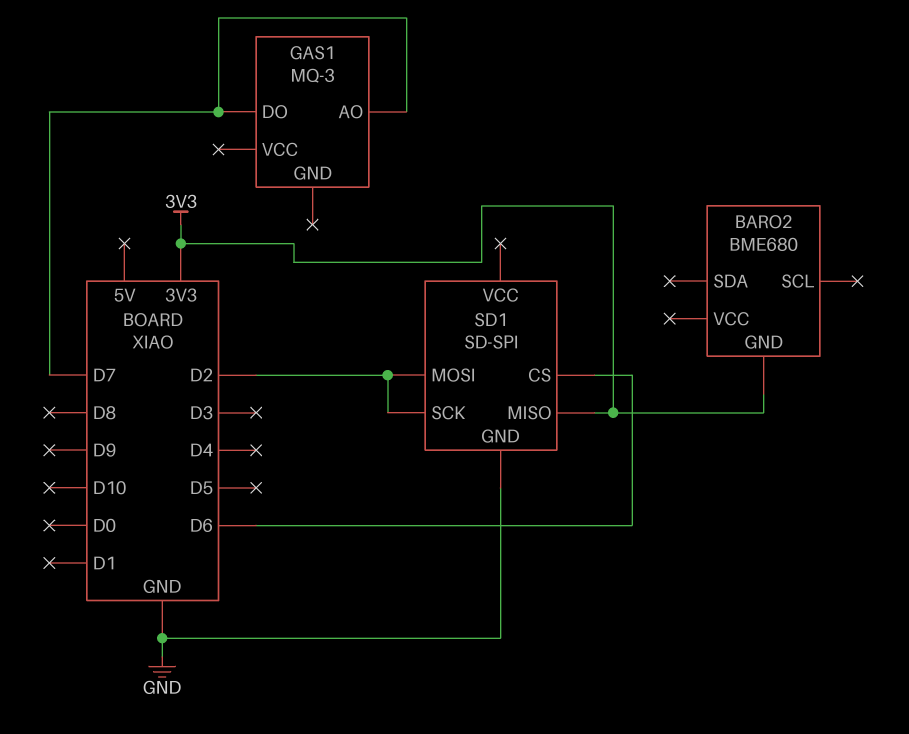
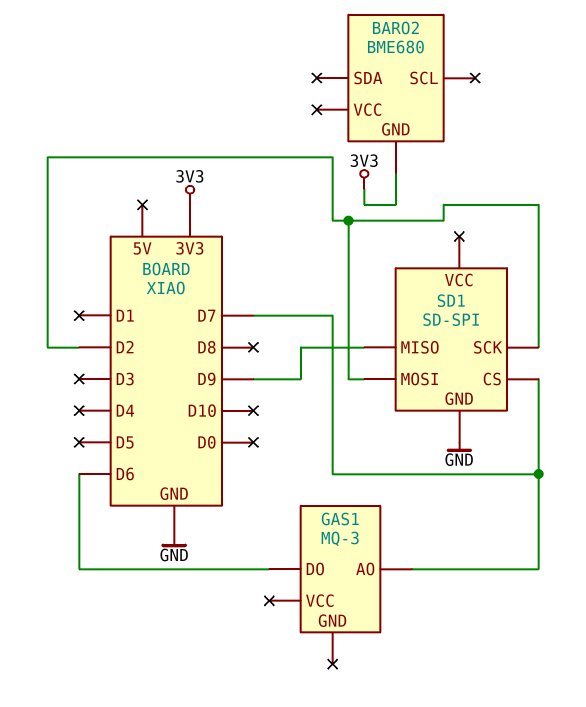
GAS1 pin DO: D7 -> D6
SD1 pin CS: D6 -> D7
SD1 pin MISO: 3V3 -> D9

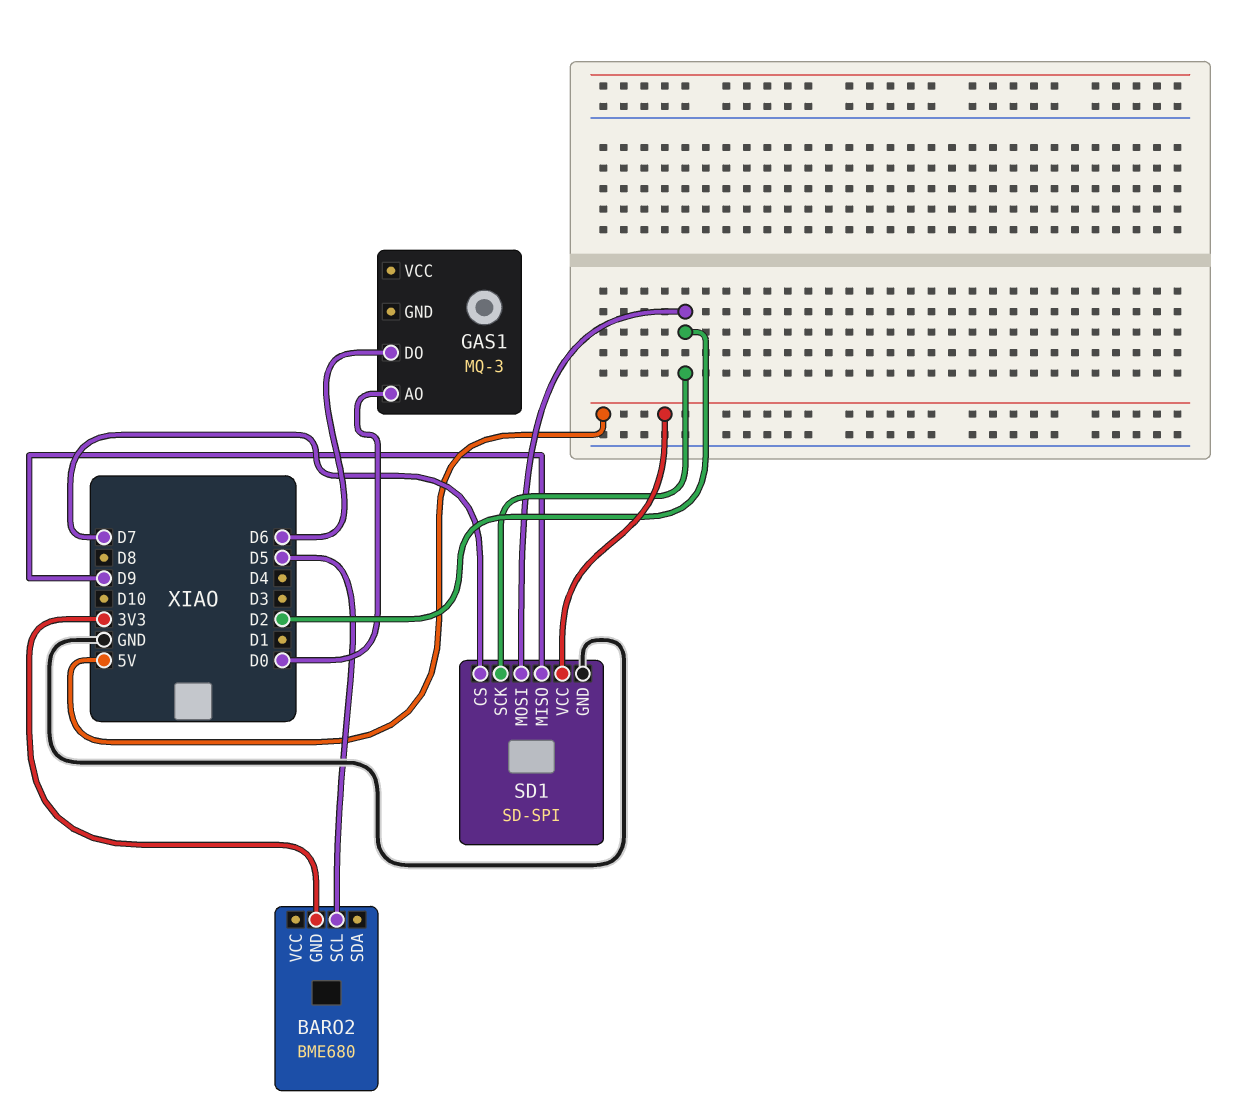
BARO2 pin SCL: none -> D5
GAS1 pin AO: D7 -> D0
SD1 pin VCC: none -> 5V

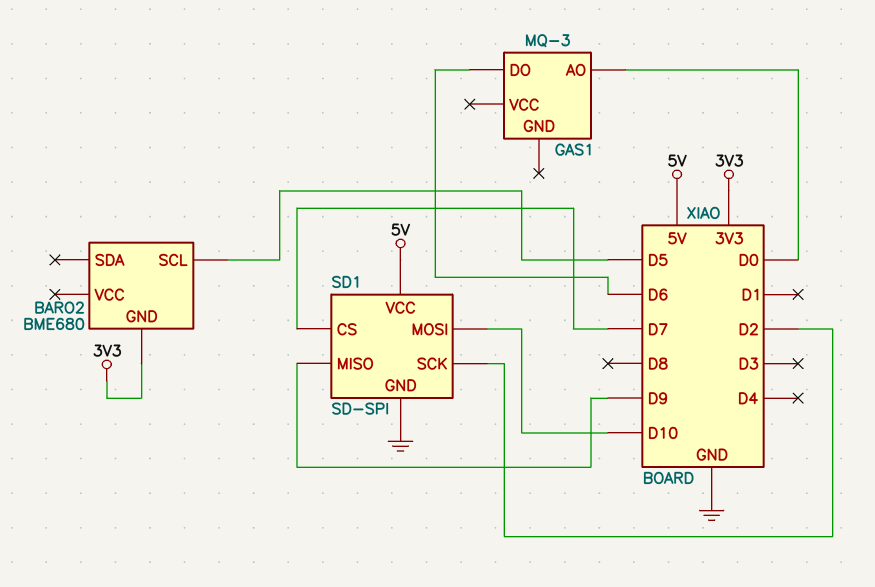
SD1 pin MOSI: D2 -> D10

